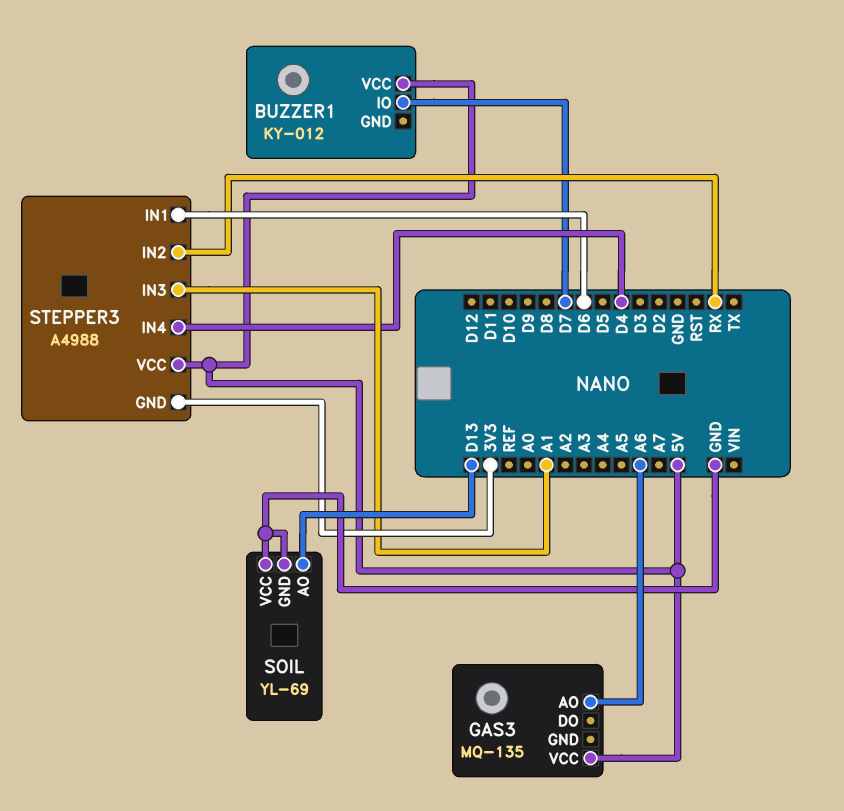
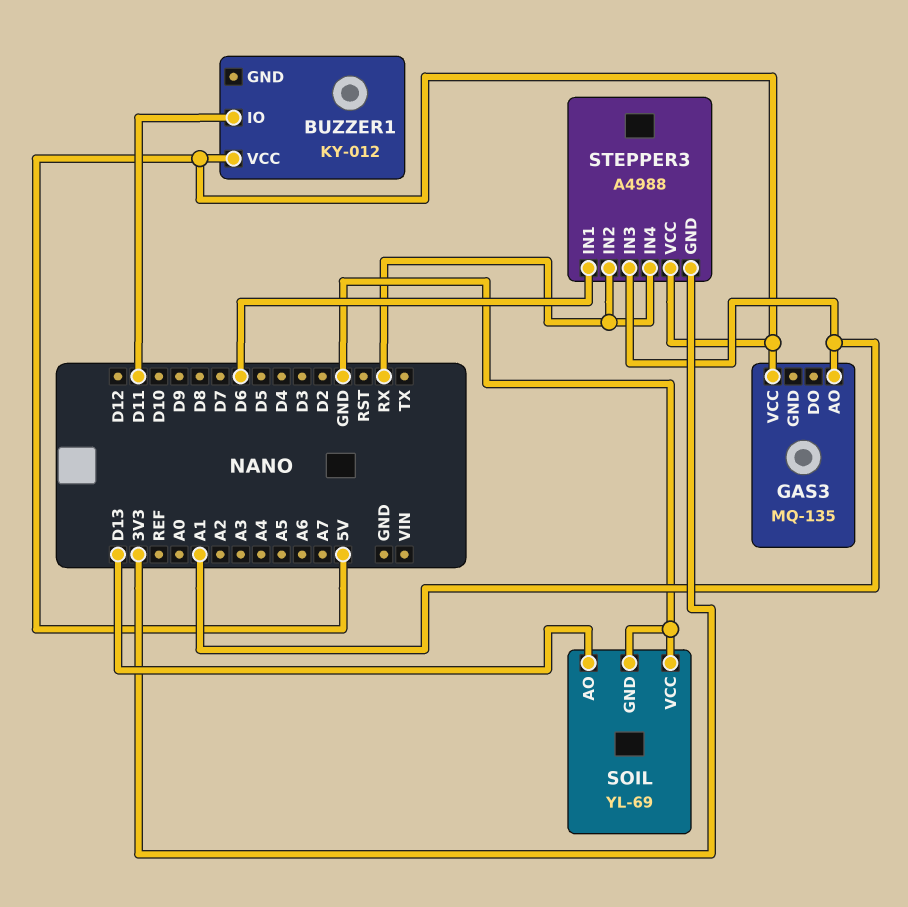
BUZZER1 pin IO: D7 -> D11
GAS3 pin AO: A6 -> A1
STEPPER3 pin IN4: D4 -> RX

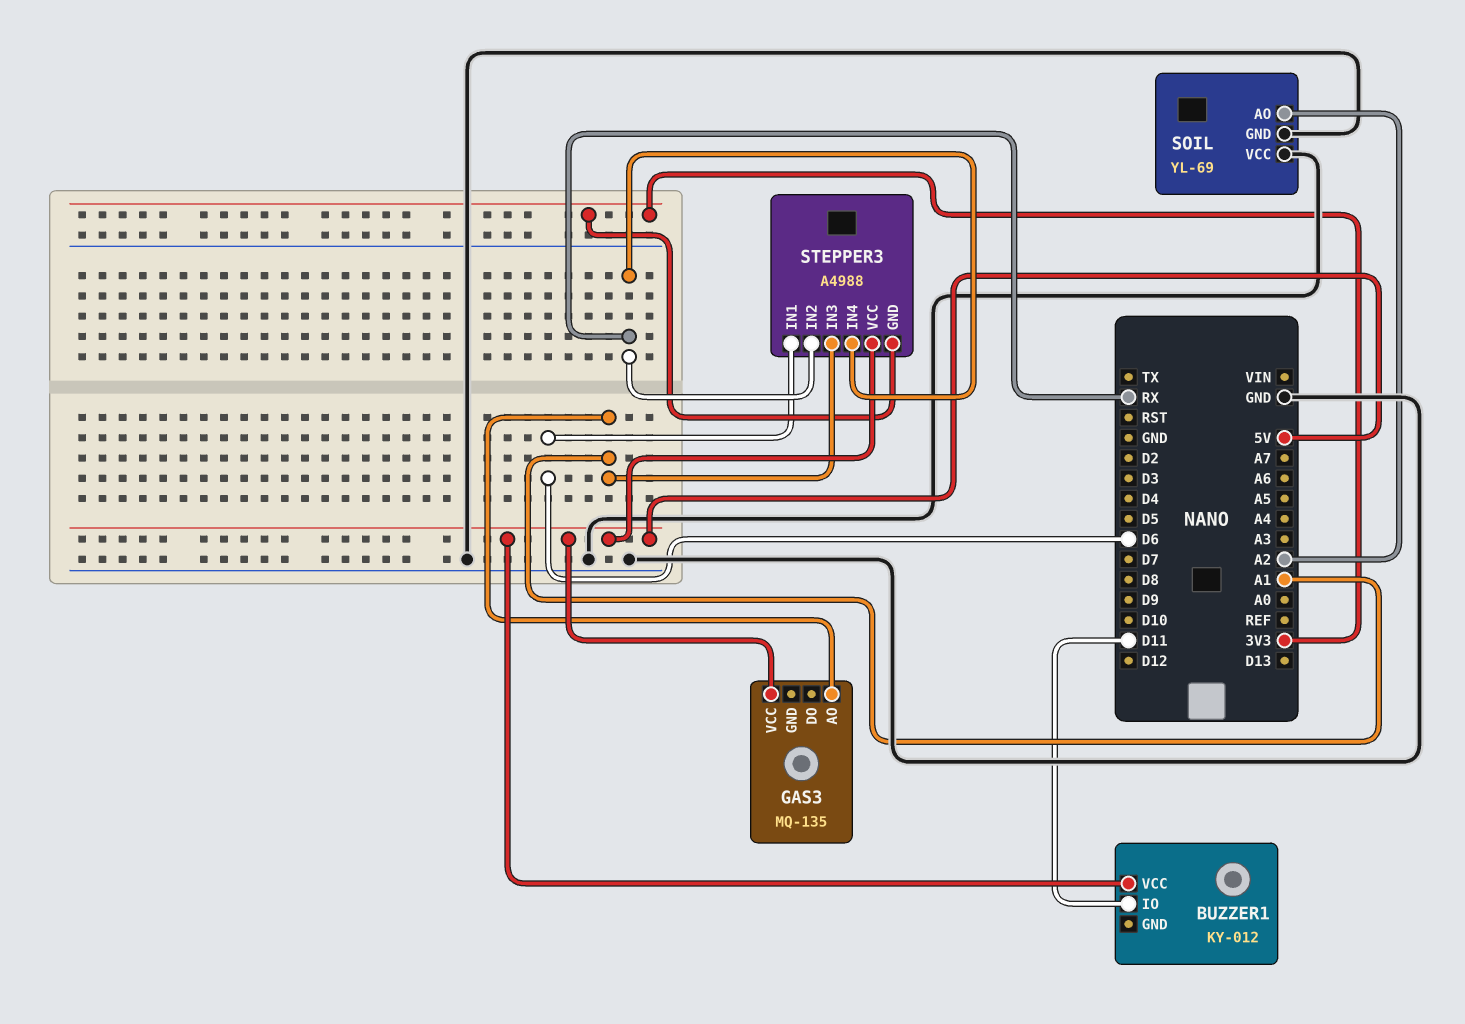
SOIL pin AO: D13 -> A2

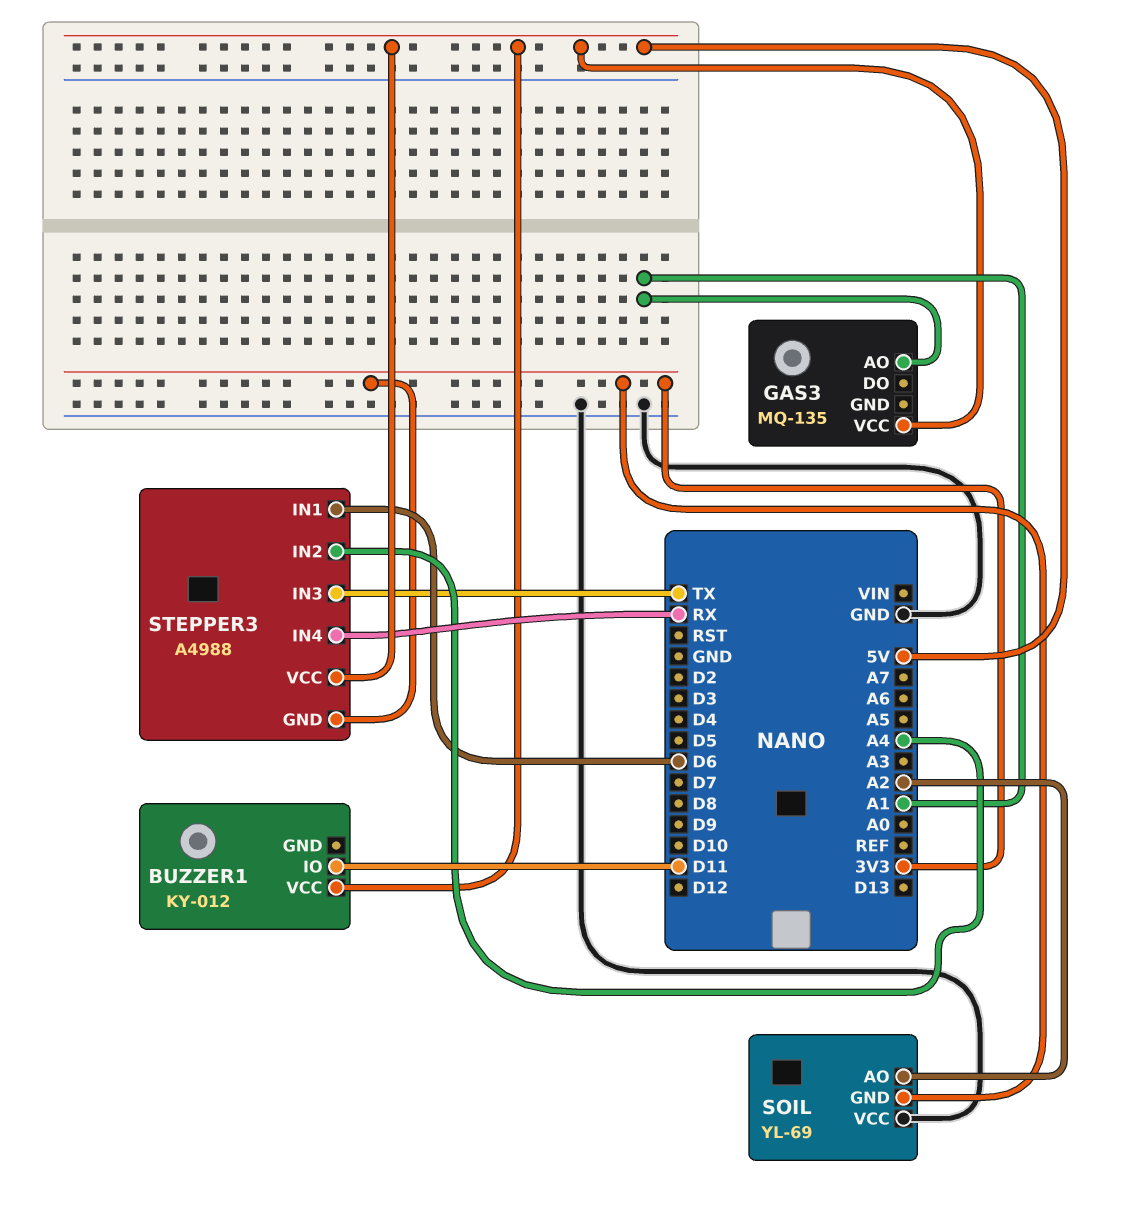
SOIL pin GND: GND -> 3V3
STEPPER3 pin IN2: RX -> A4
STEPPER3 pin IN3: A1 -> TX

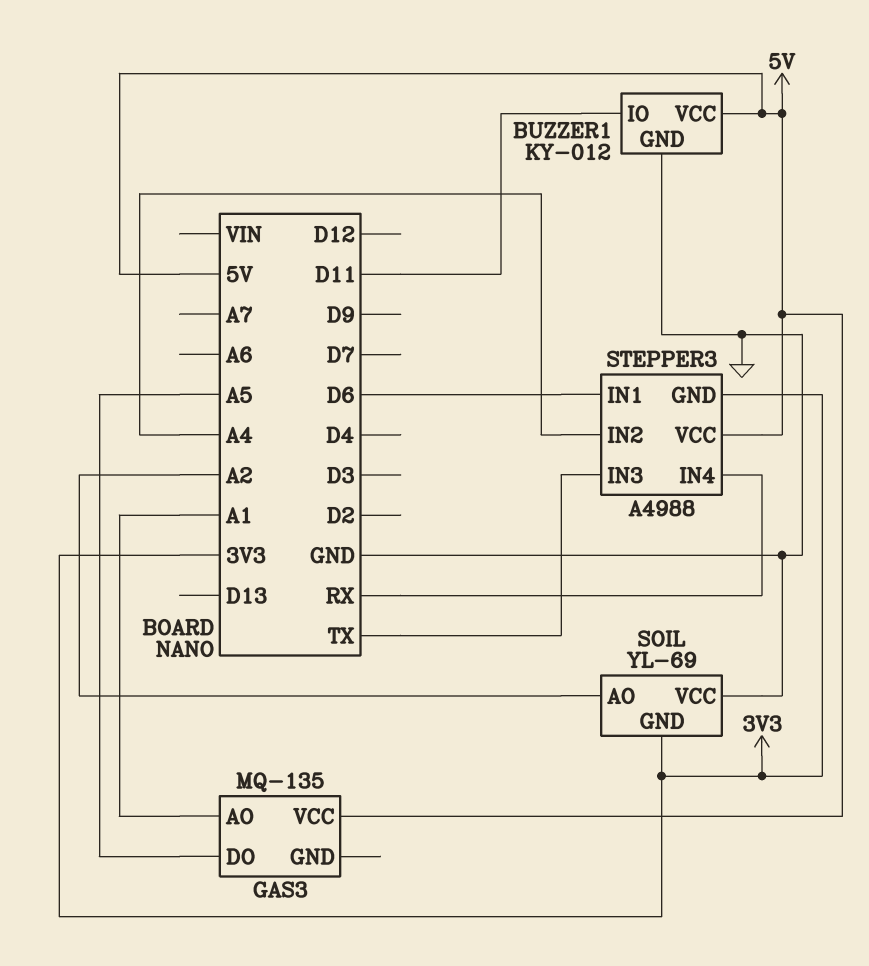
BUZZER1 pin GND: none -> GND
GAS3 pin DO: none -> A5

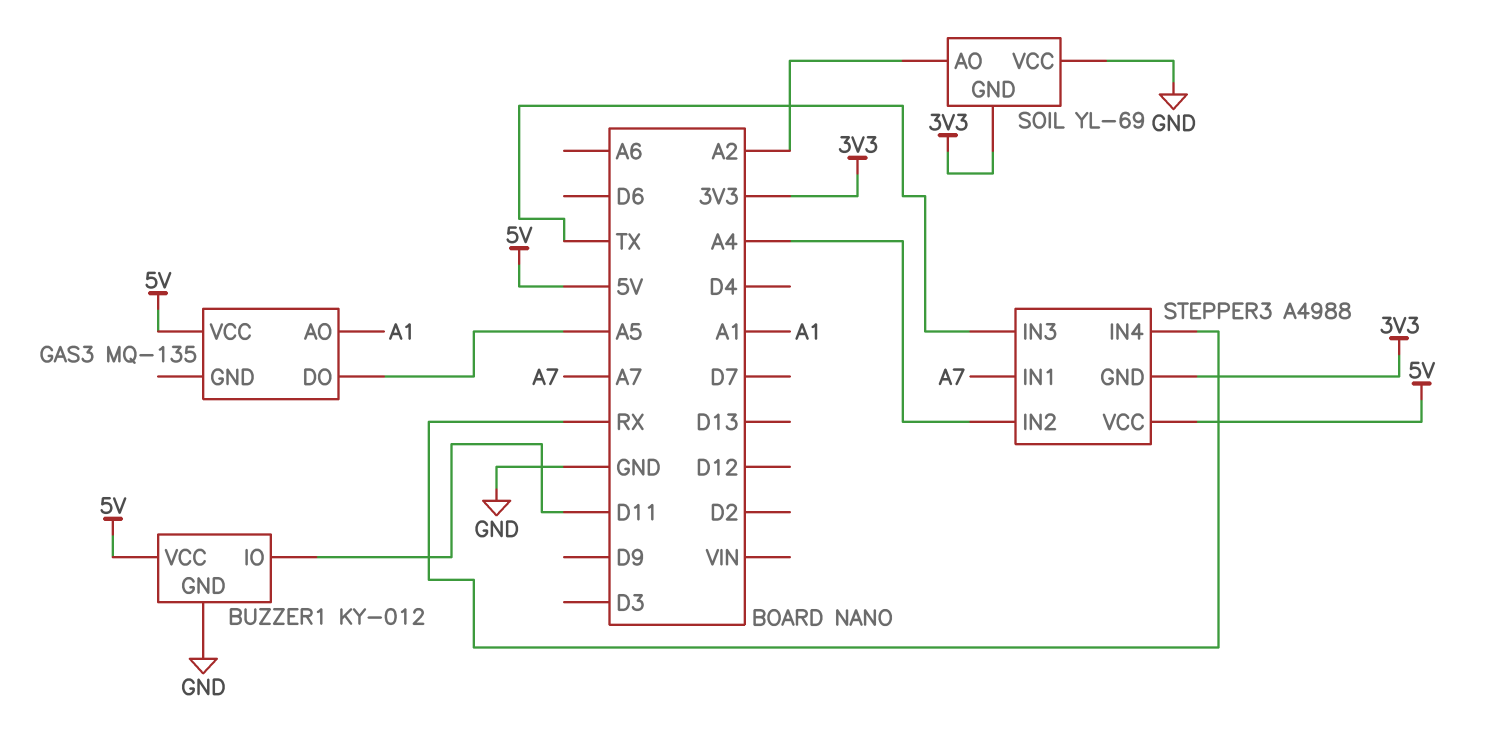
STEPPER3 pin IN1: D6 -> A7

